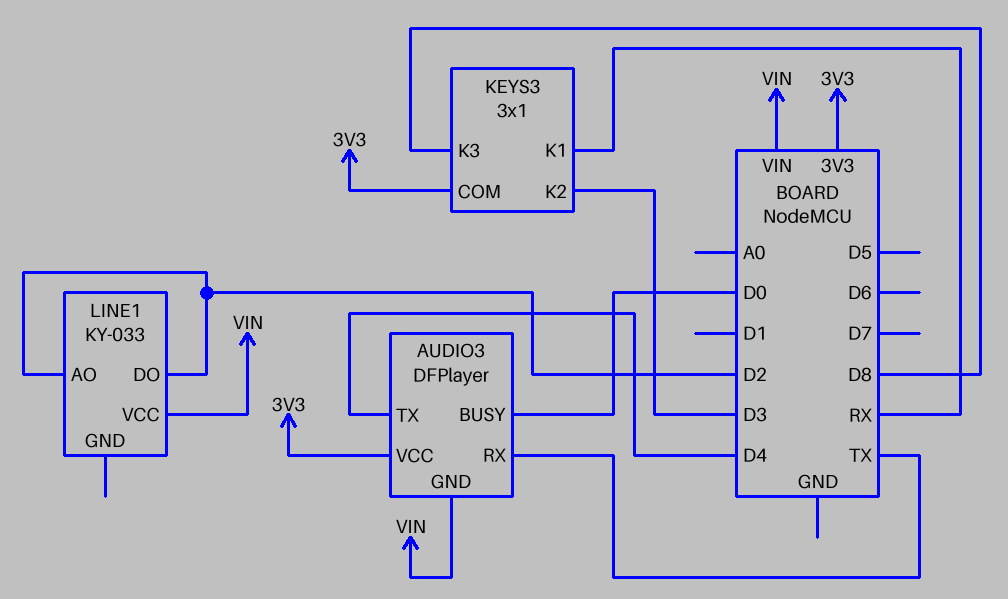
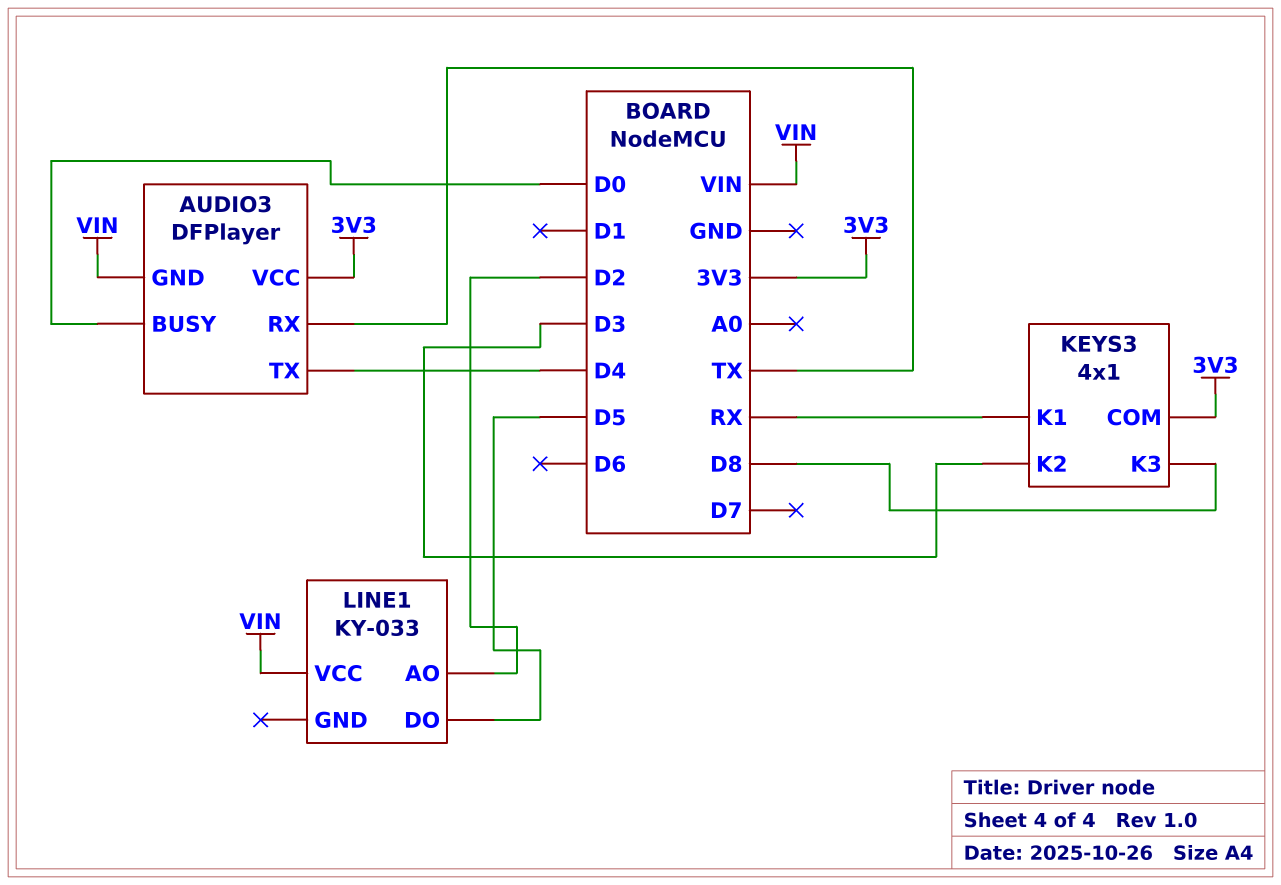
KEYS3: 3x1 -> 4x1
LINE1 pin DO: D2 -> D5

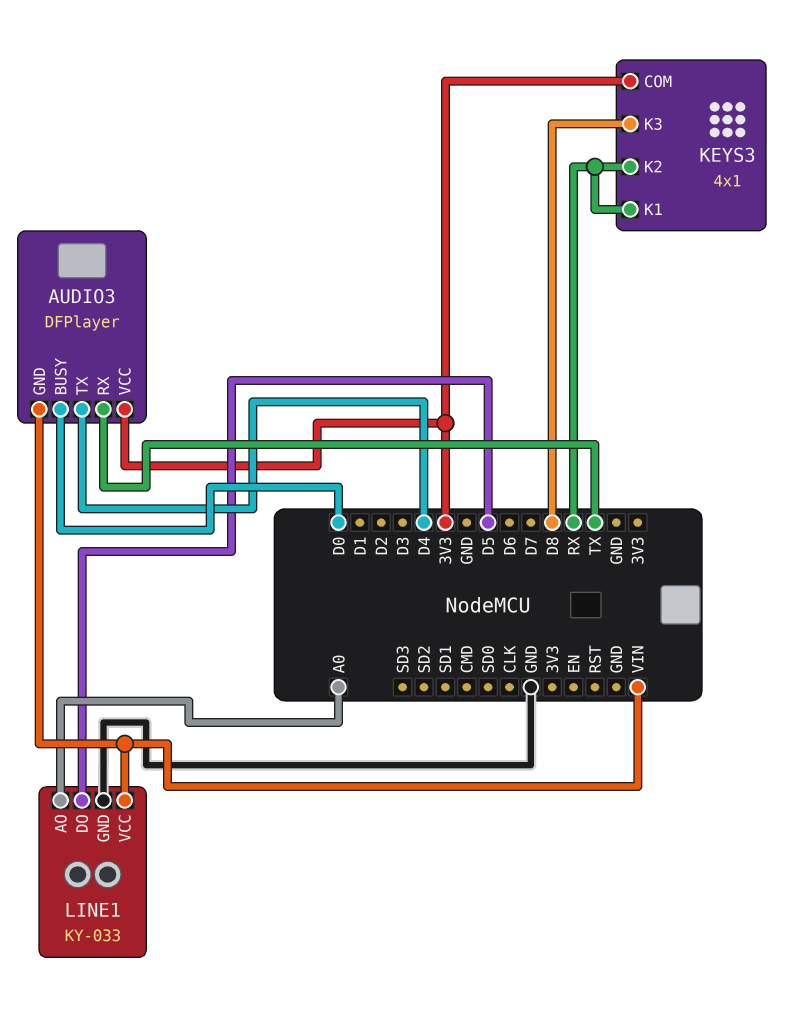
KEYS3 pin K2: D3 -> RX
LINE1 pin AO: D2 -> A0
LINE1 pin GND: none -> GND

